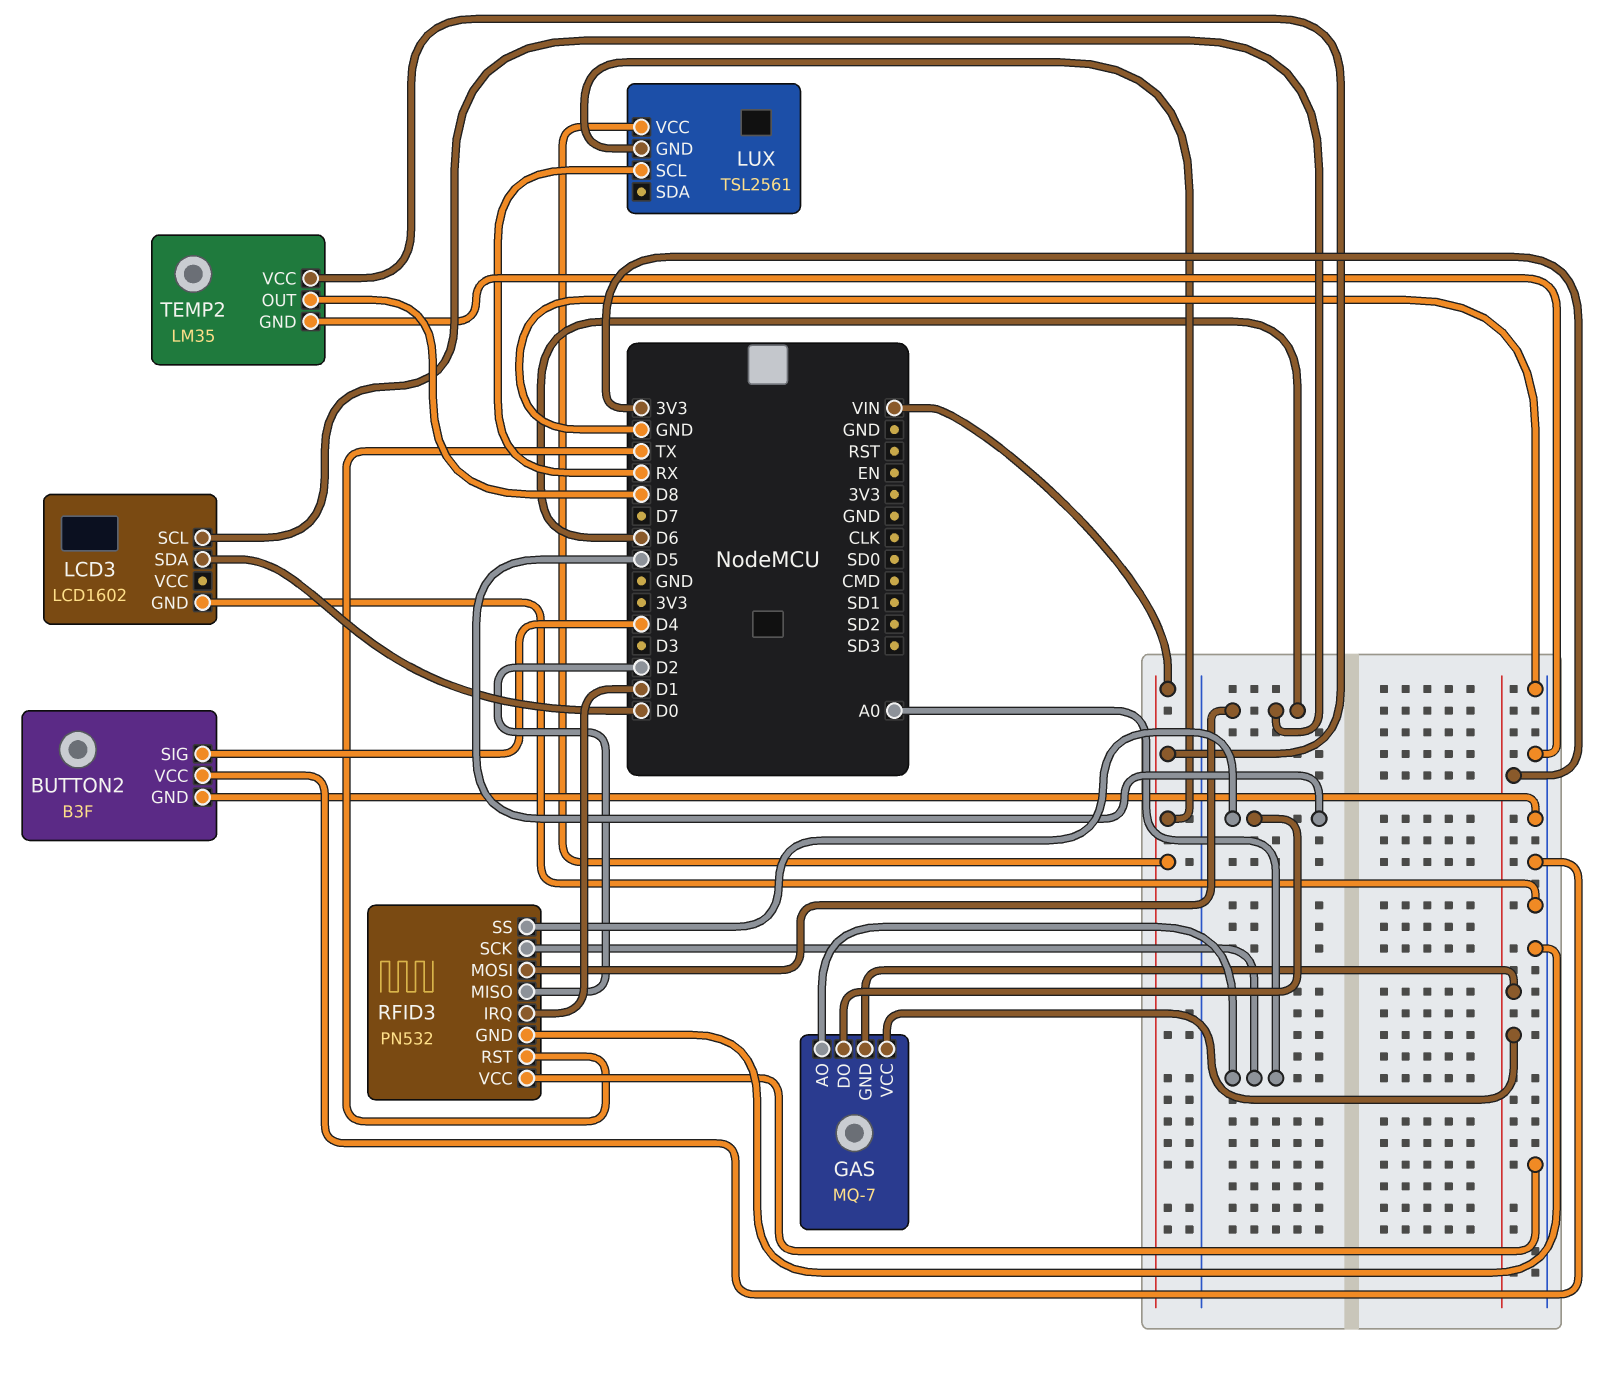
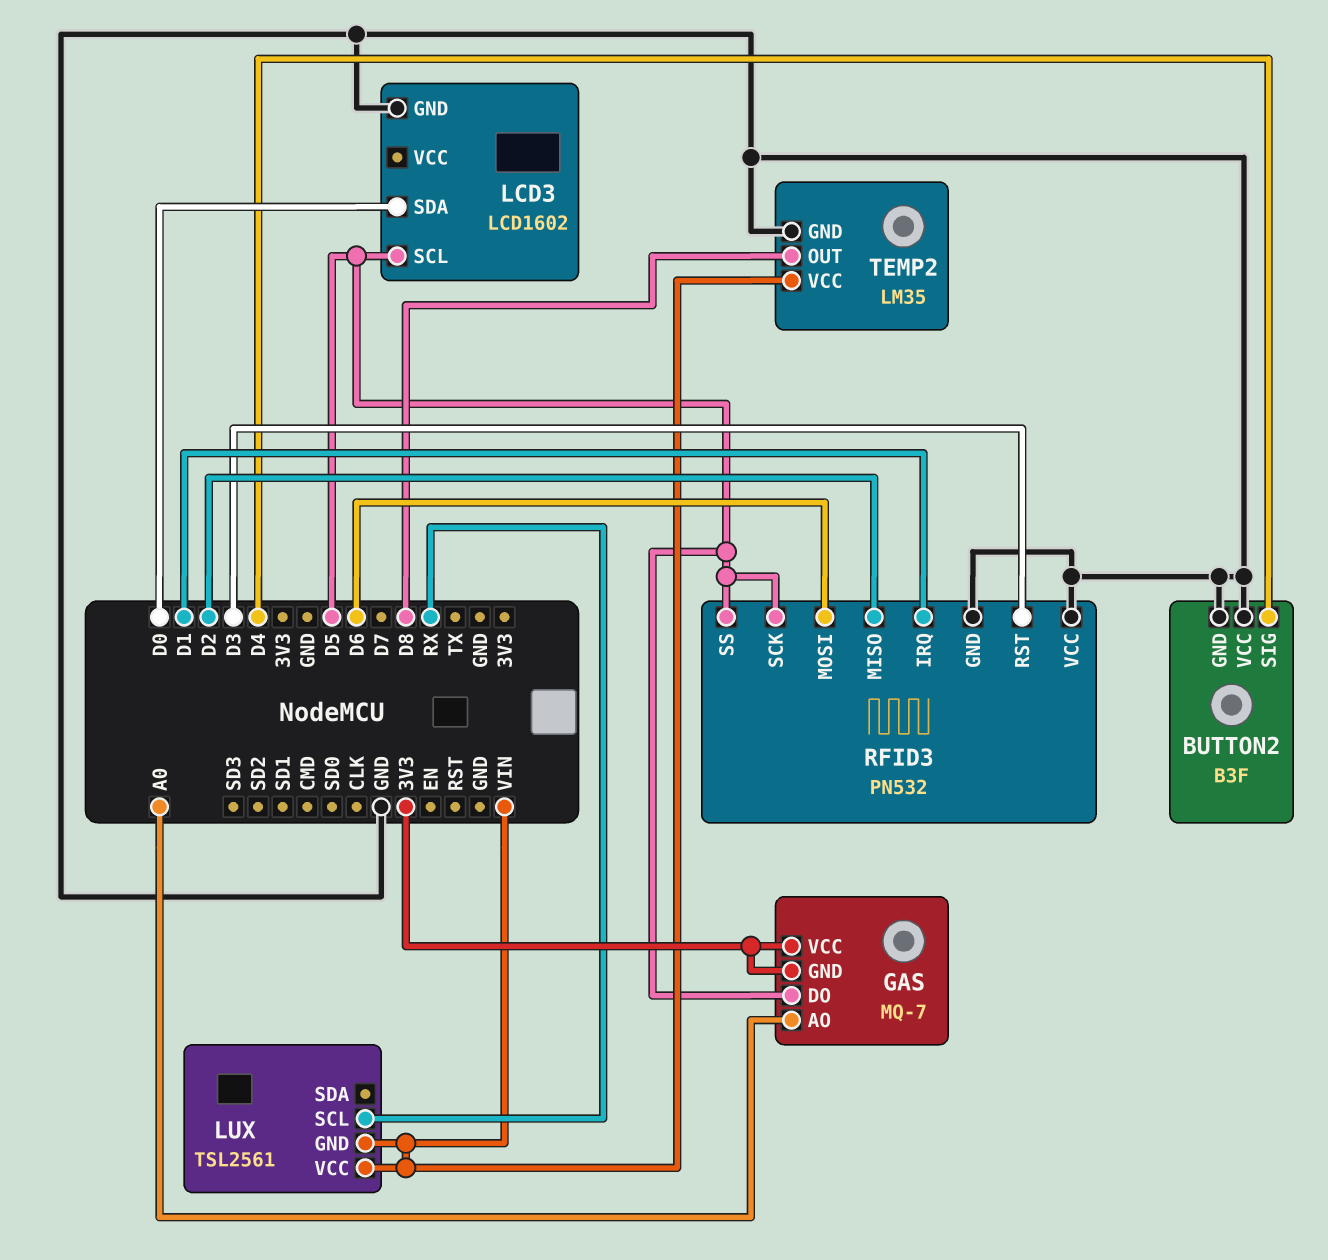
LCD3 pin SCL: D6 -> D5
RFID3 pin RST: TX -> D3
RFID3 pin SCK: A0 -> D5

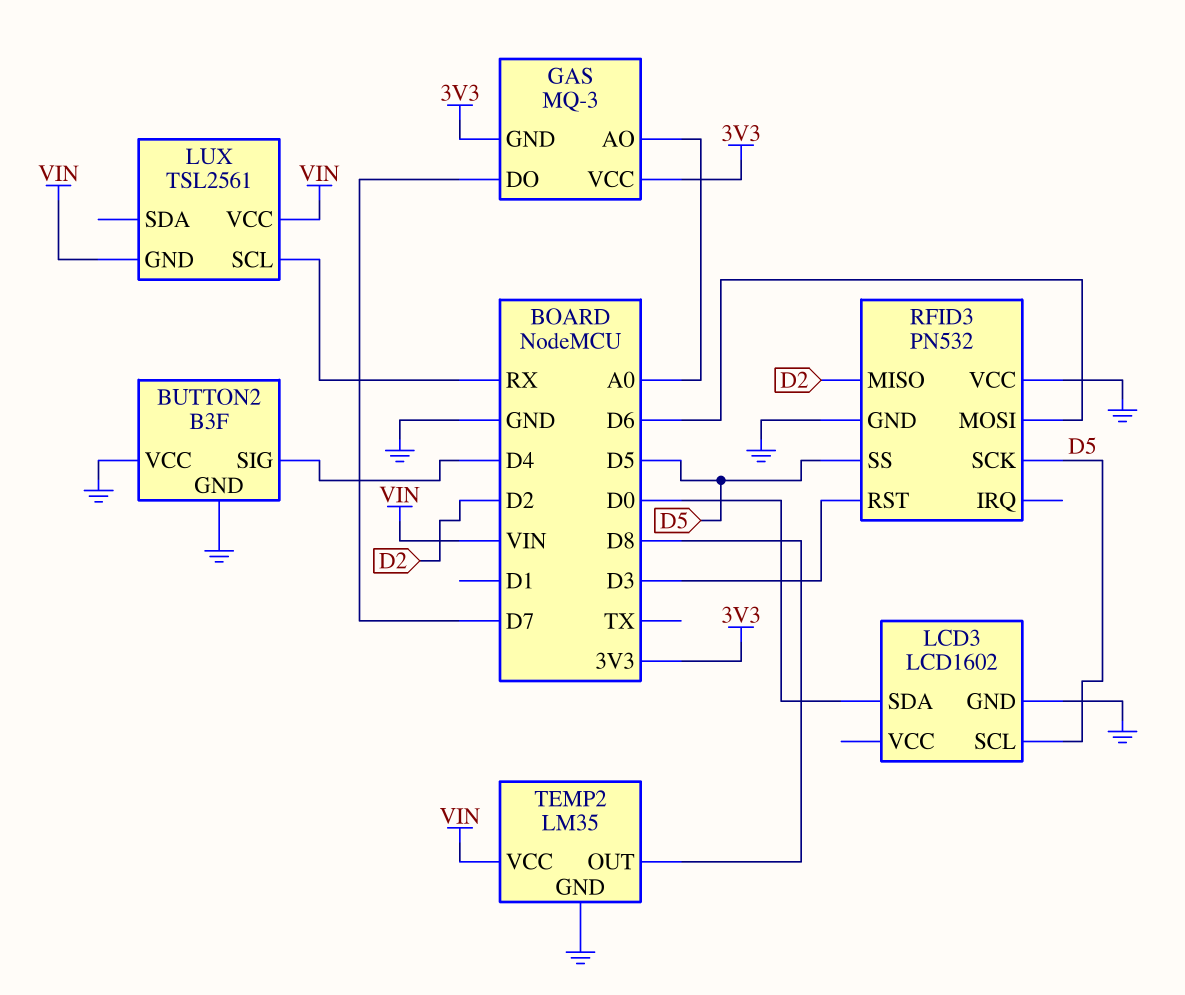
GAS: MQ-7 -> MQ-3
GAS pin DO: D5 -> D7
RFID3 pin IRQ: D1 -> none

